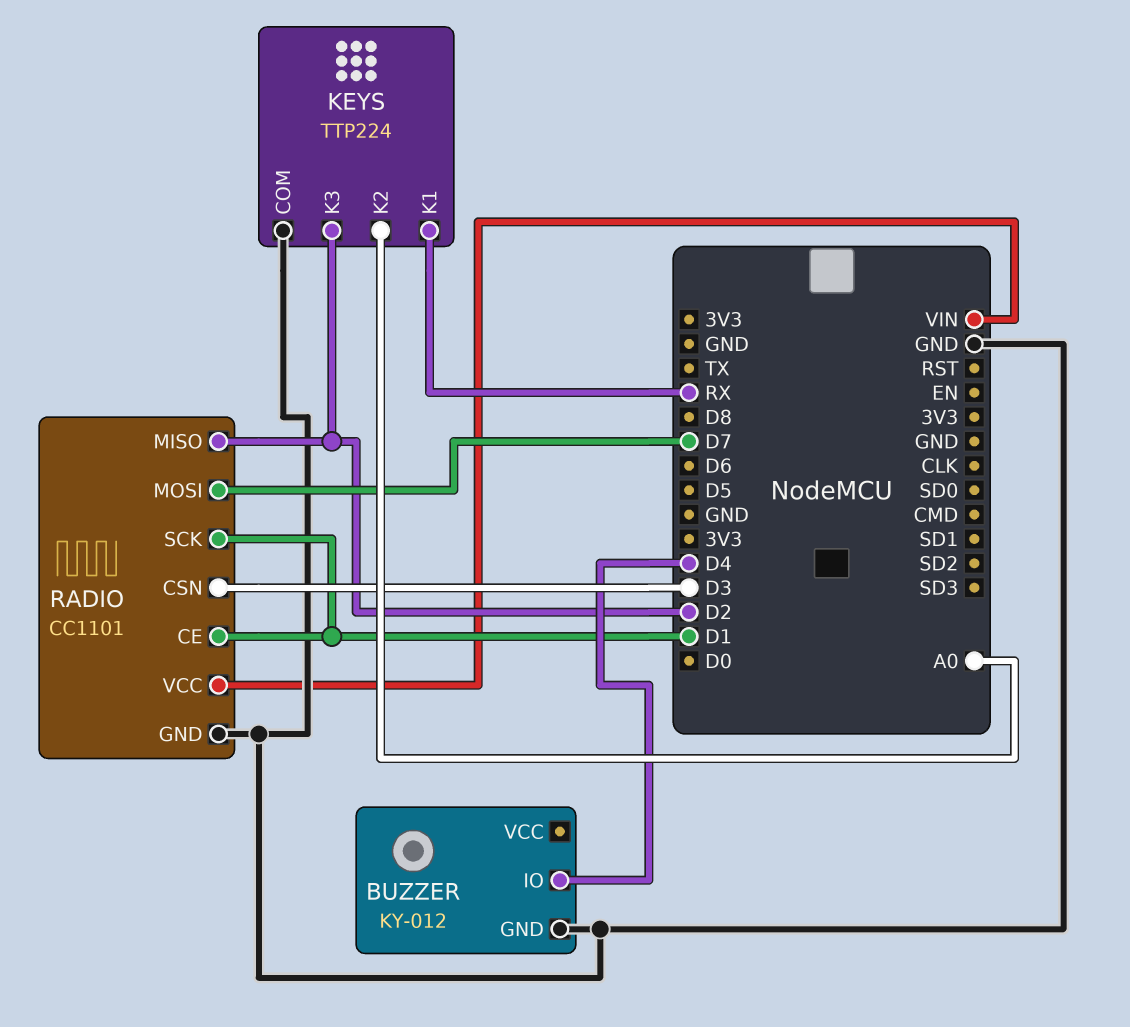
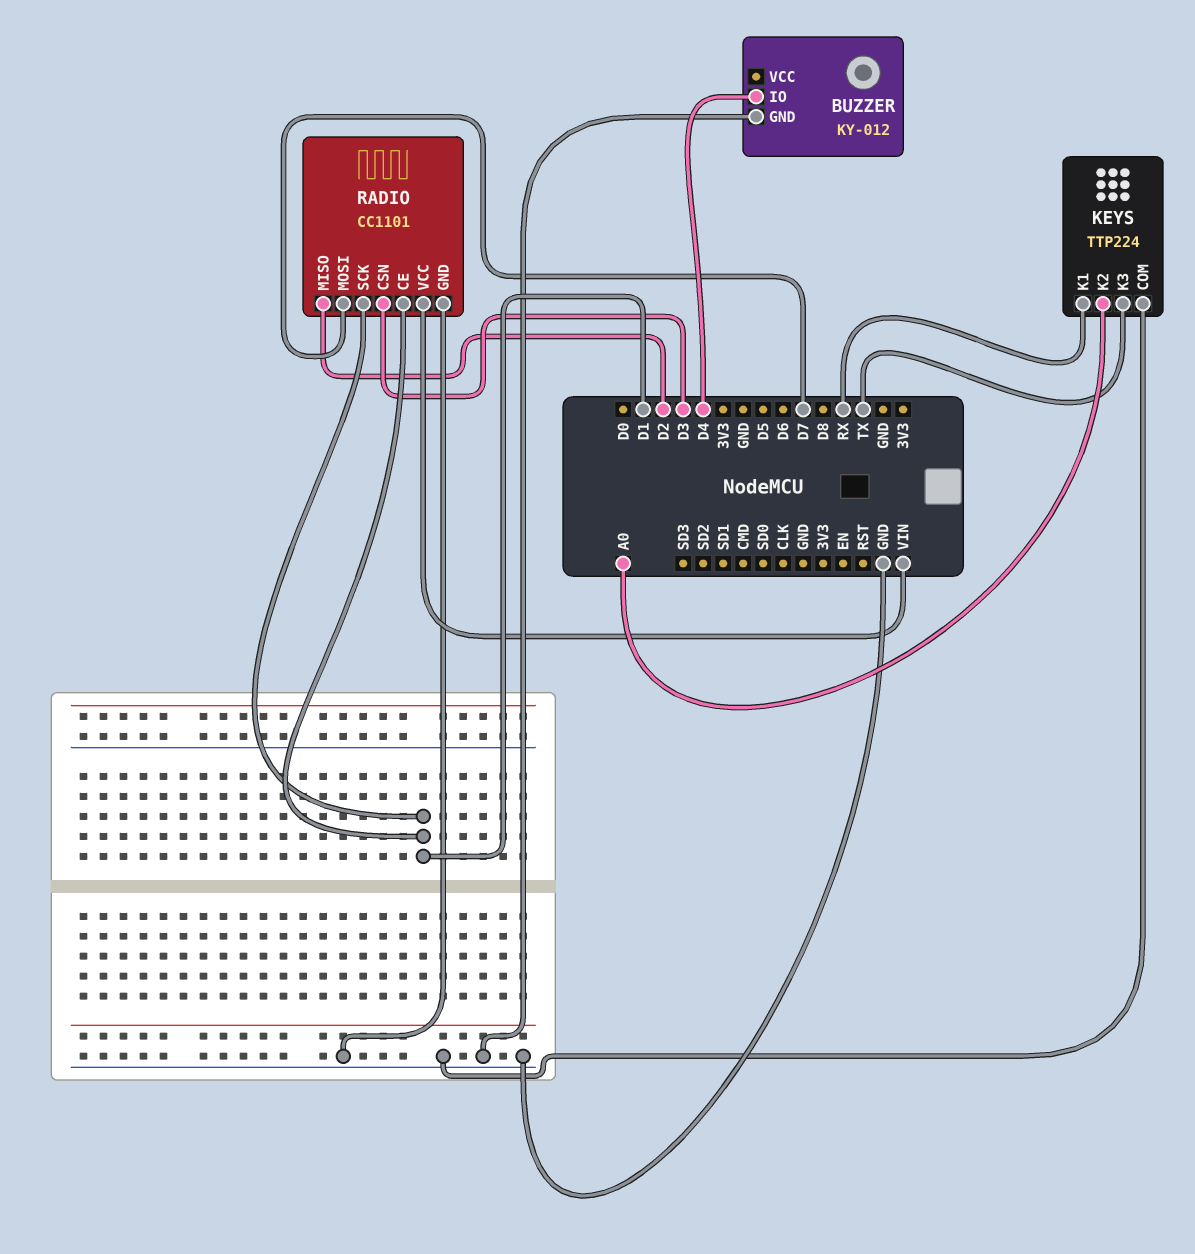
KEYS pin K3: D2 -> TX

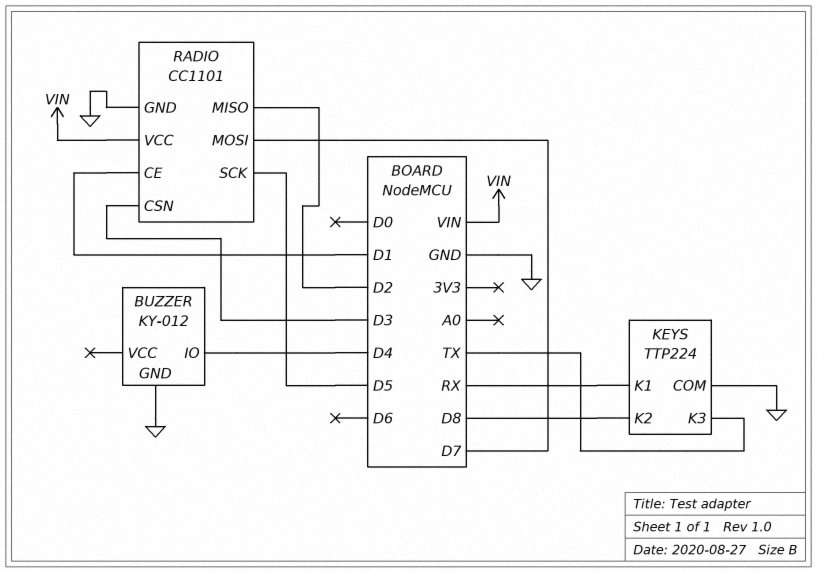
KEYS pin K2: A0 -> D8
RADIO pin SCK: D1 -> D5

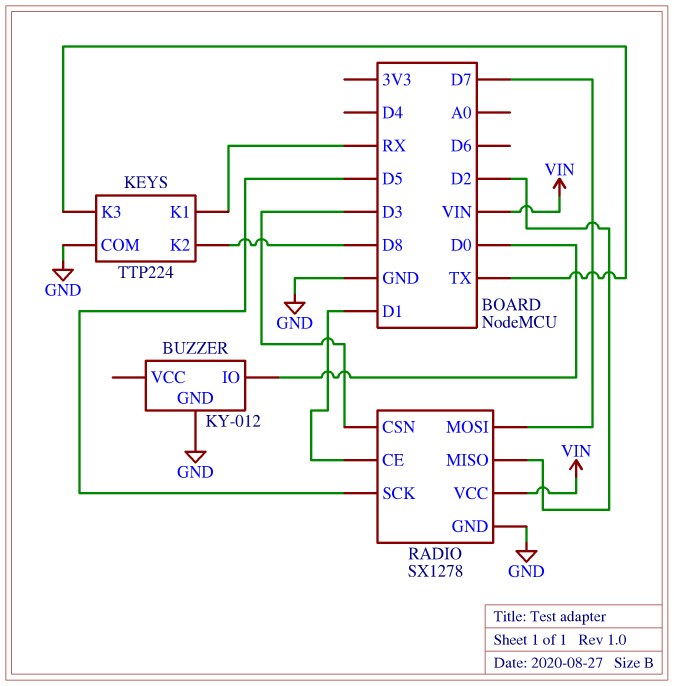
BUZZER pin IO: D4 -> D0
RADIO: CC1101 -> SX1278

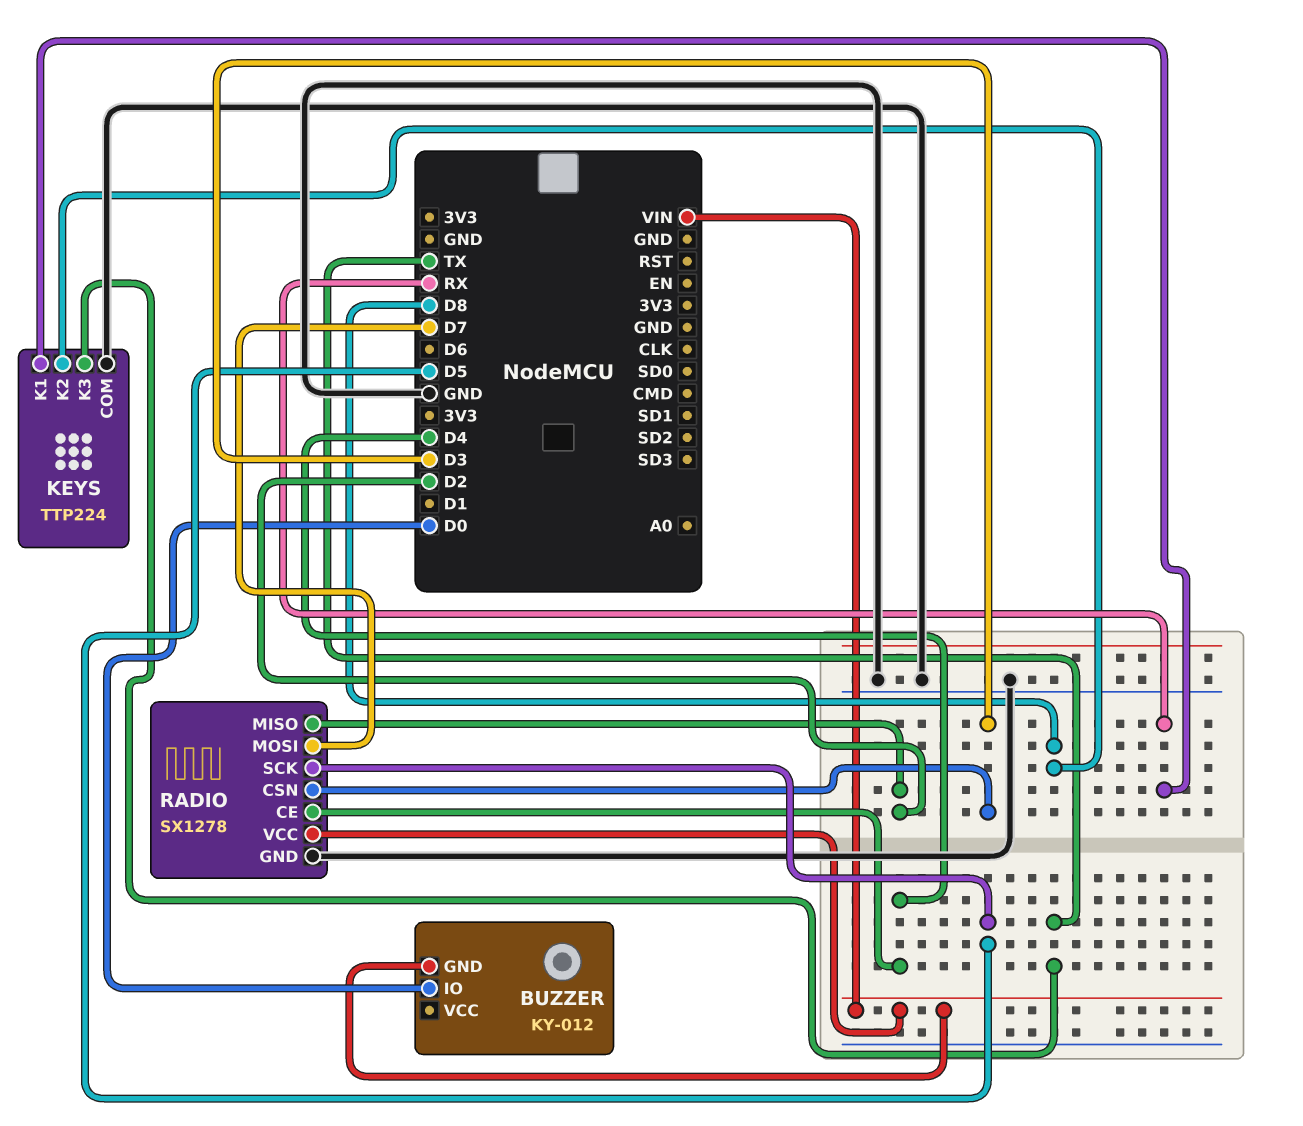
BUZZER pin GND: GND -> VIN
RADIO pin CE: D1 -> D4

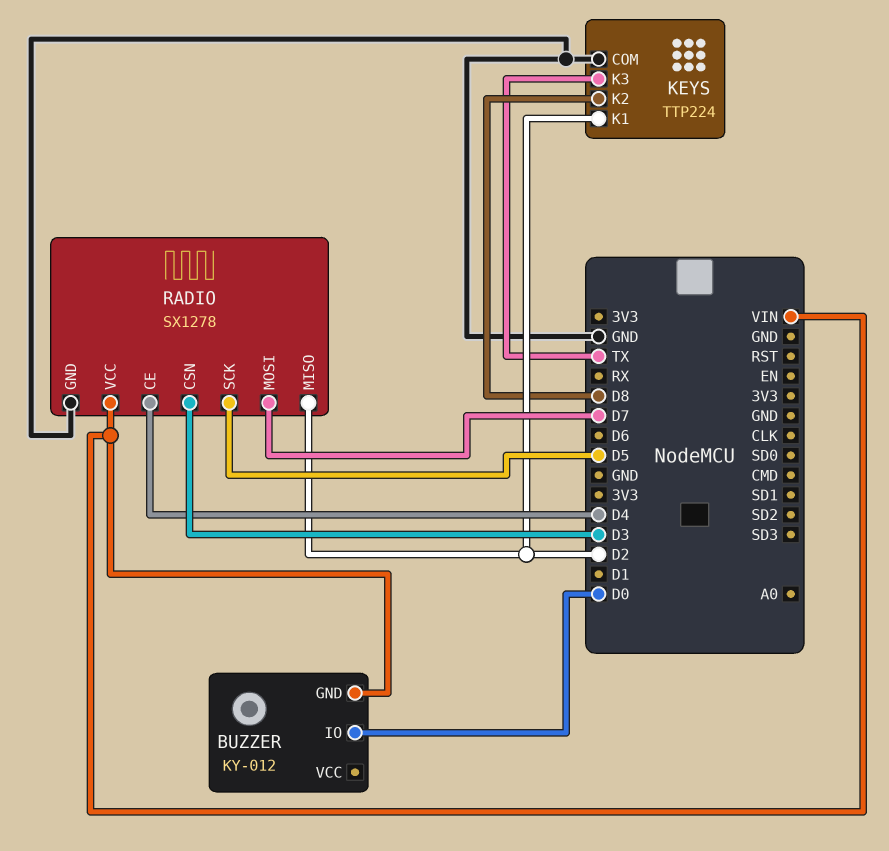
KEYS pin K1: RX -> D2

